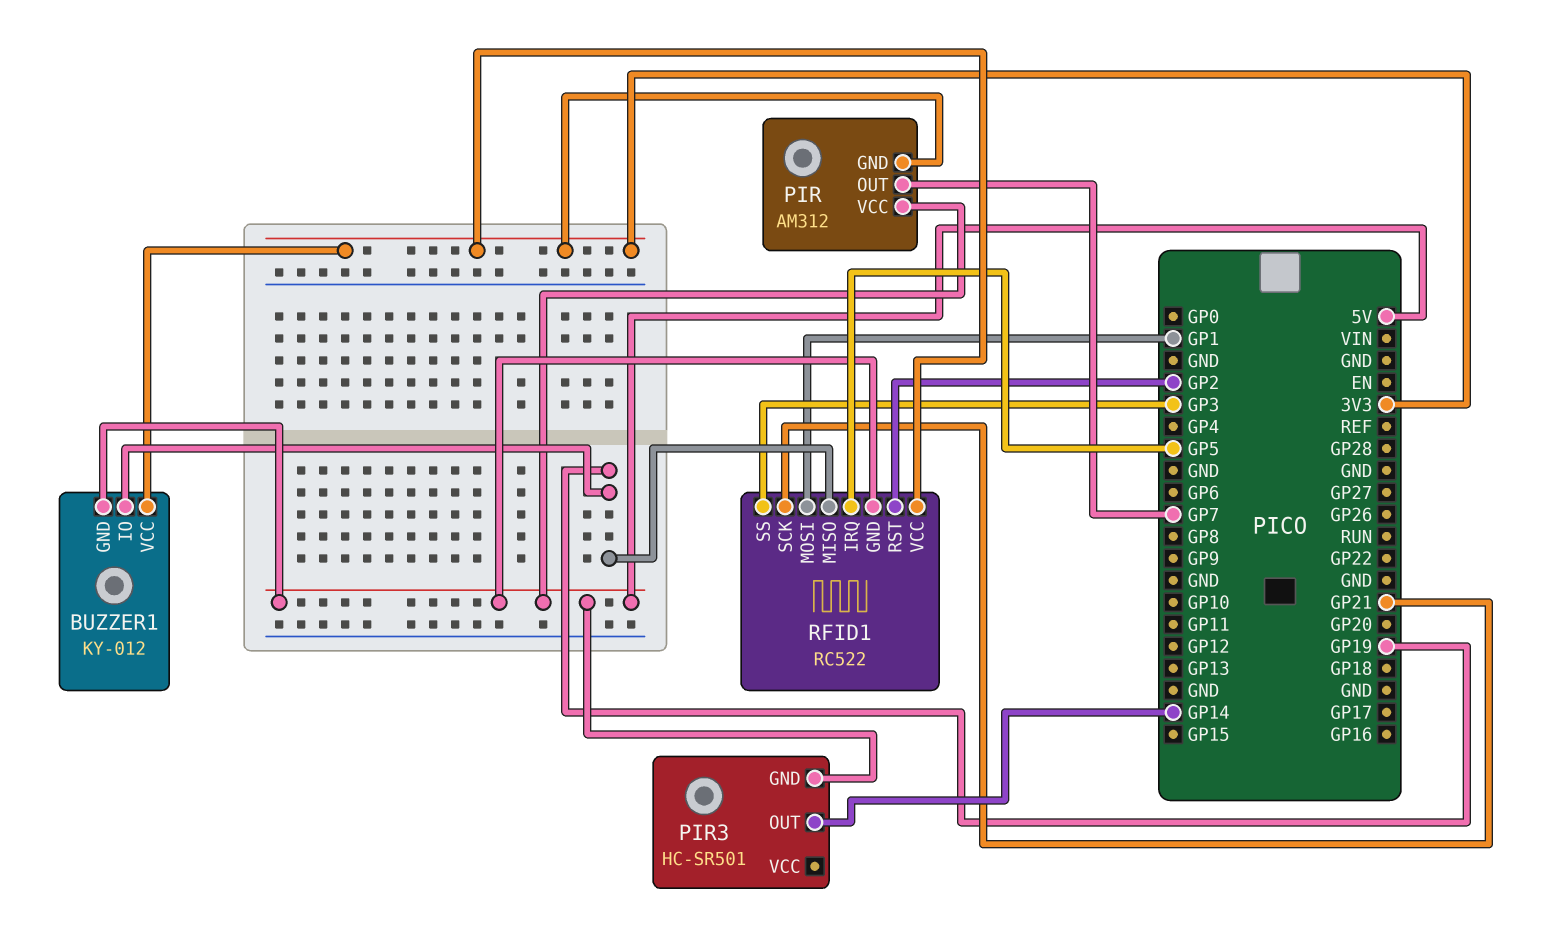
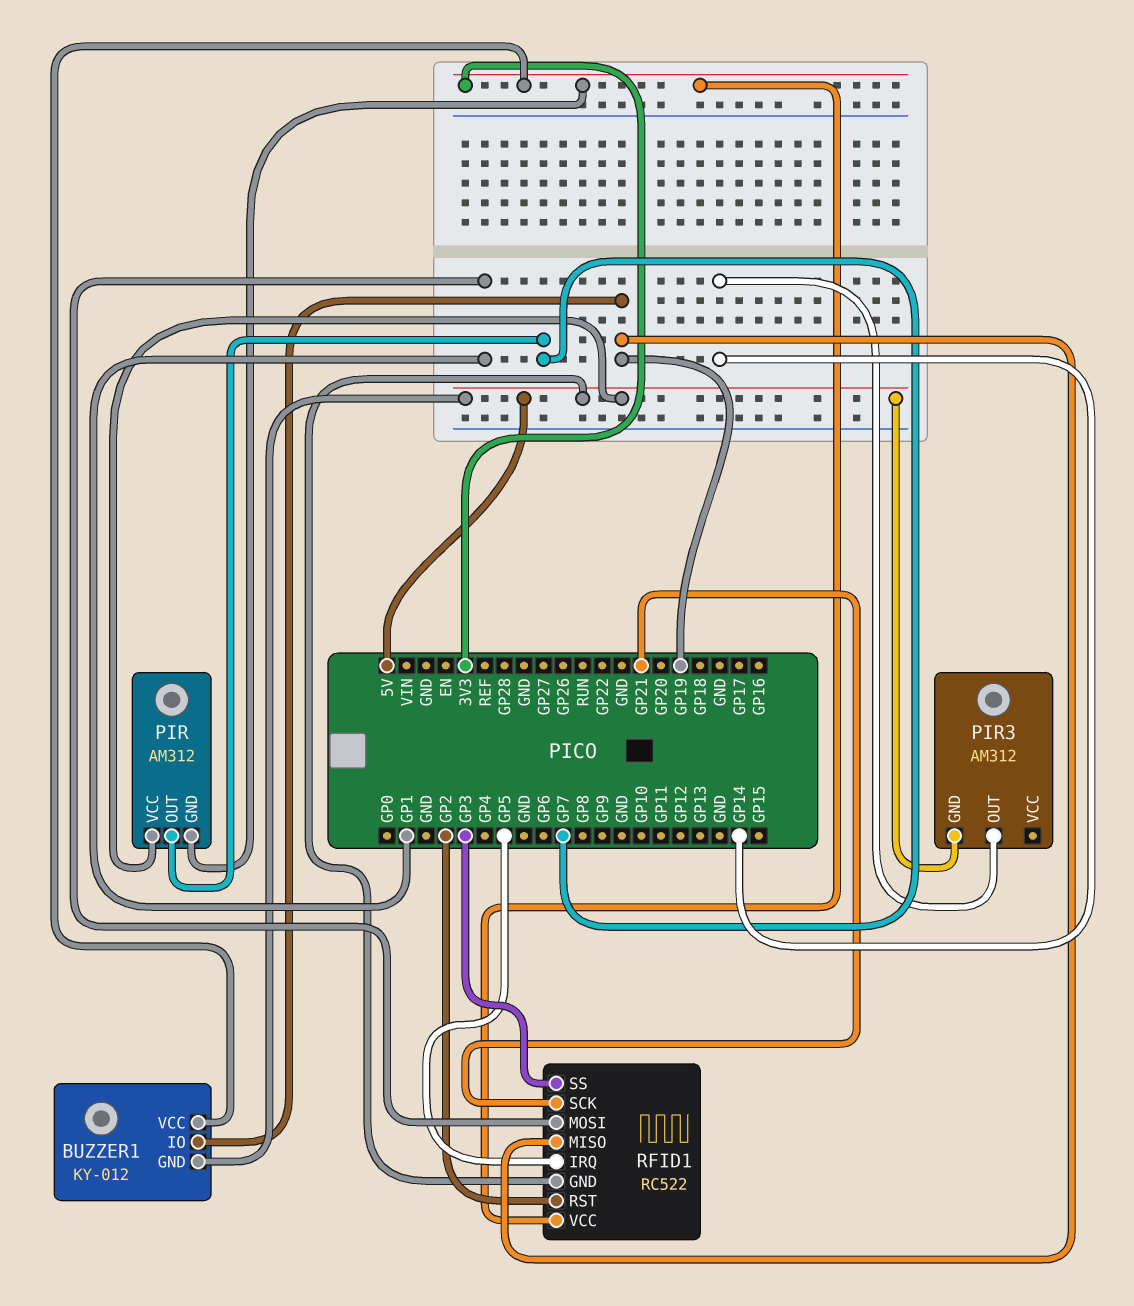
PIR3: HC-SR501 -> AM312

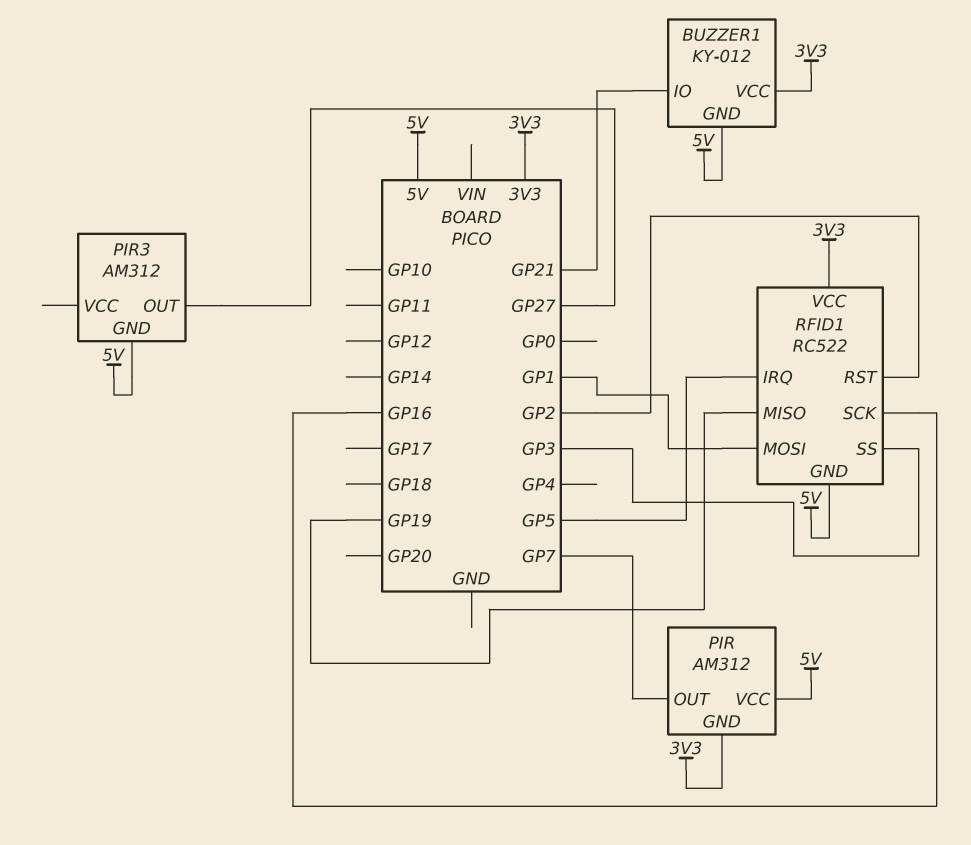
BUZZER1 pin IO: GP19 -> GP21
PIR3 pin OUT: GP14 -> GP27
RFID1 pin SCK: GP21 -> GP16

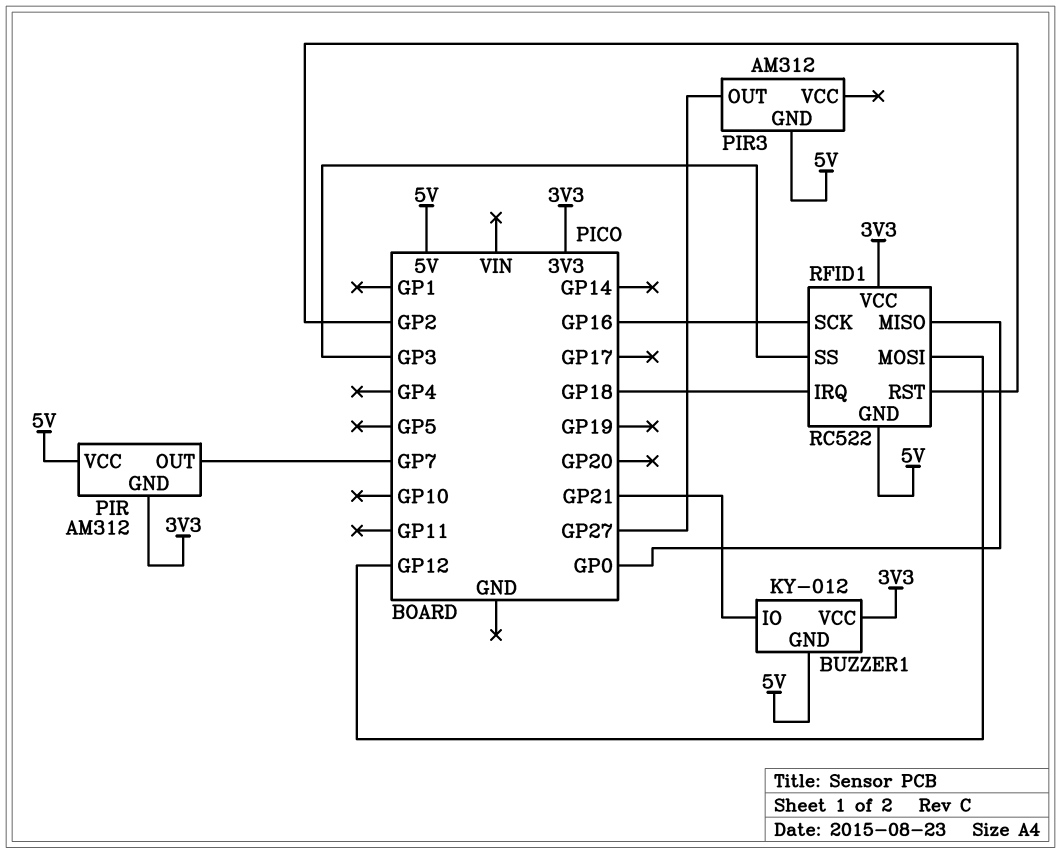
RFID1 pin IRQ: GP5 -> GP18
RFID1 pin MISO: GP19 -> GP0
RFID1 pin MOSI: GP1 -> GP12

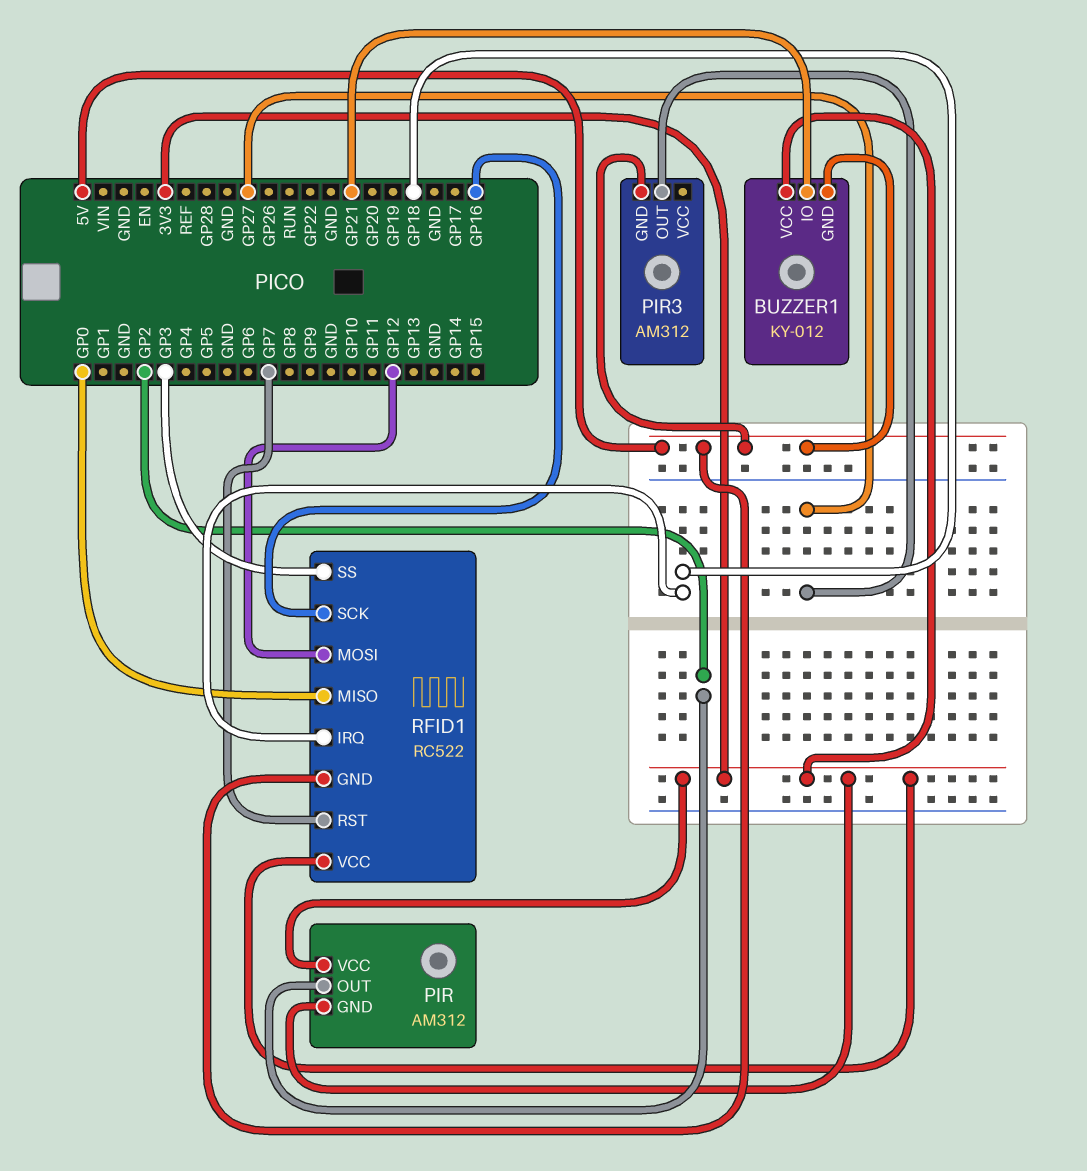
PIR pin OUT: GP7 -> GP2
PIR pin VCC: 5V -> 3V3
RFID1 pin RST: GP2 -> GP7

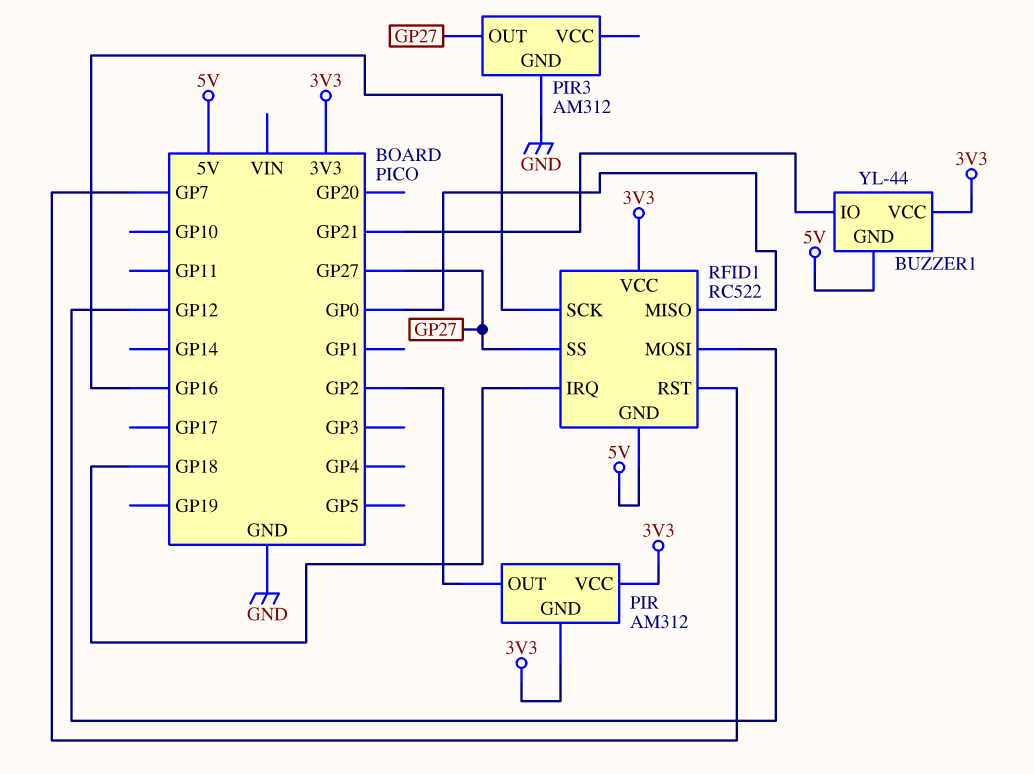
BUZZER1: KY-012 -> YL-44
PIR3 pin GND: 5V -> GND
RFID1 pin SS: GP3 -> GP27

